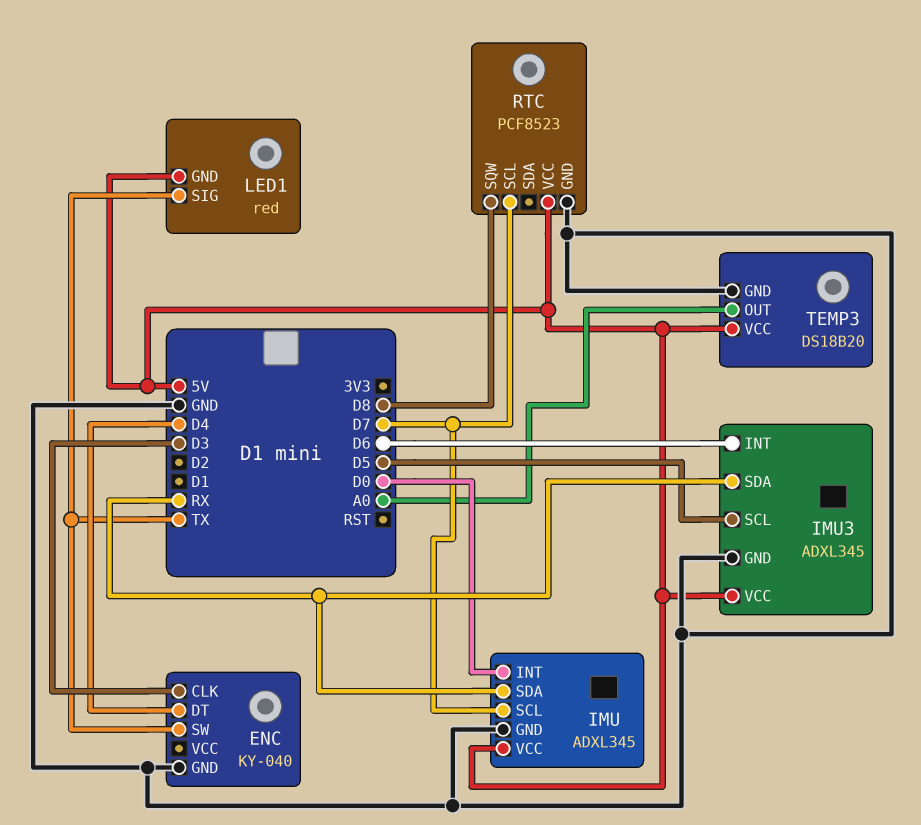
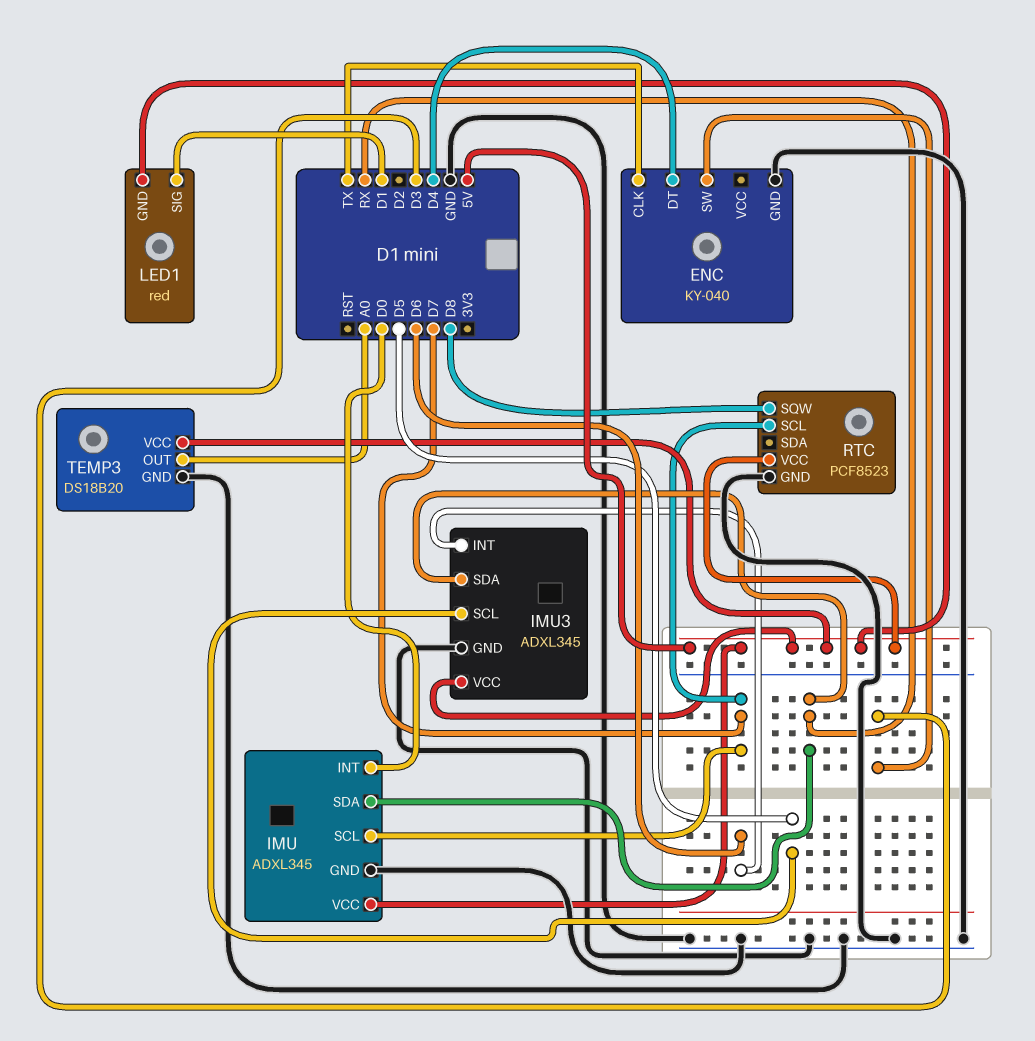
ENC pin CLK: D3 -> TX
ENC pin SW: TX -> D3
LED1 pin SIG: TX -> D1

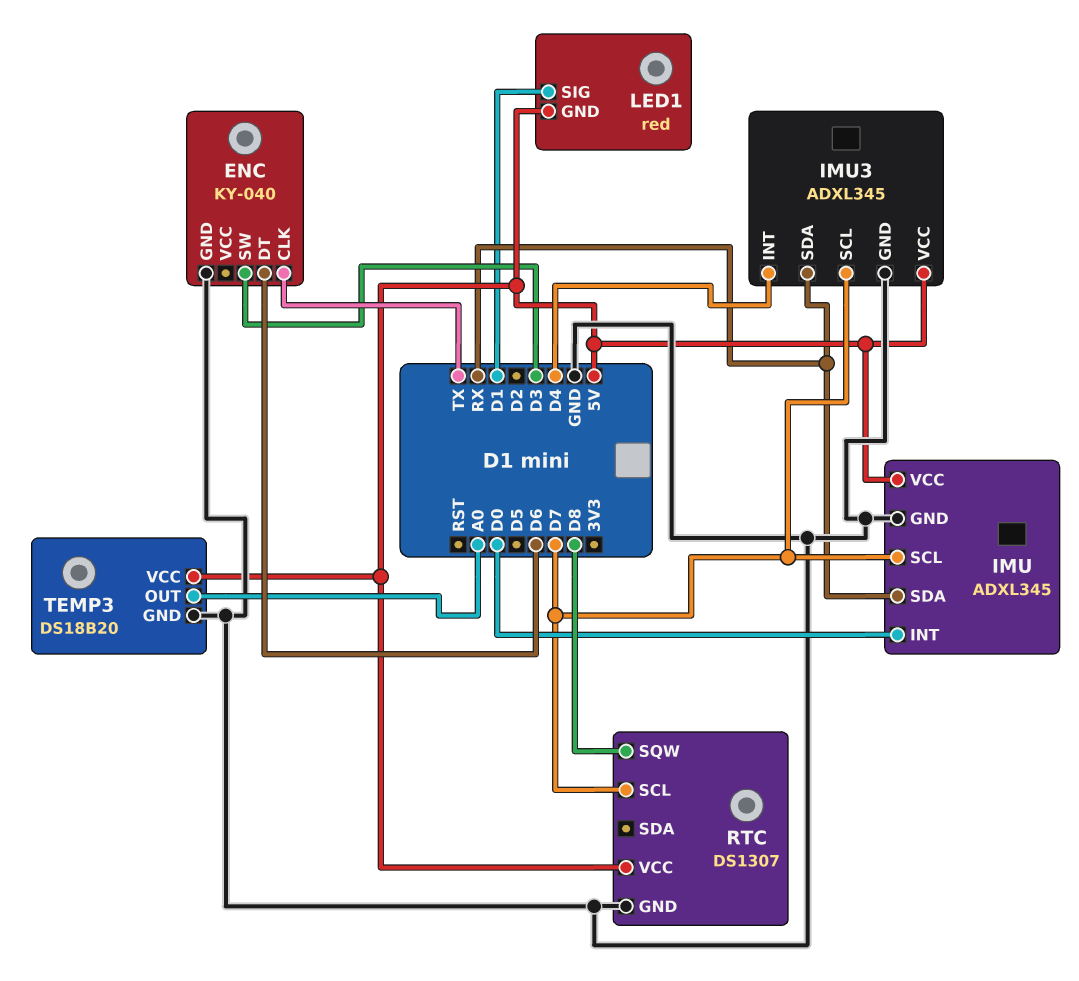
ENC pin DT: D4 -> D6
IMU3 pin INT: D6 -> D4
IMU3 pin SCL: D5 -> D7
RTC: PCF8523 -> DS1307

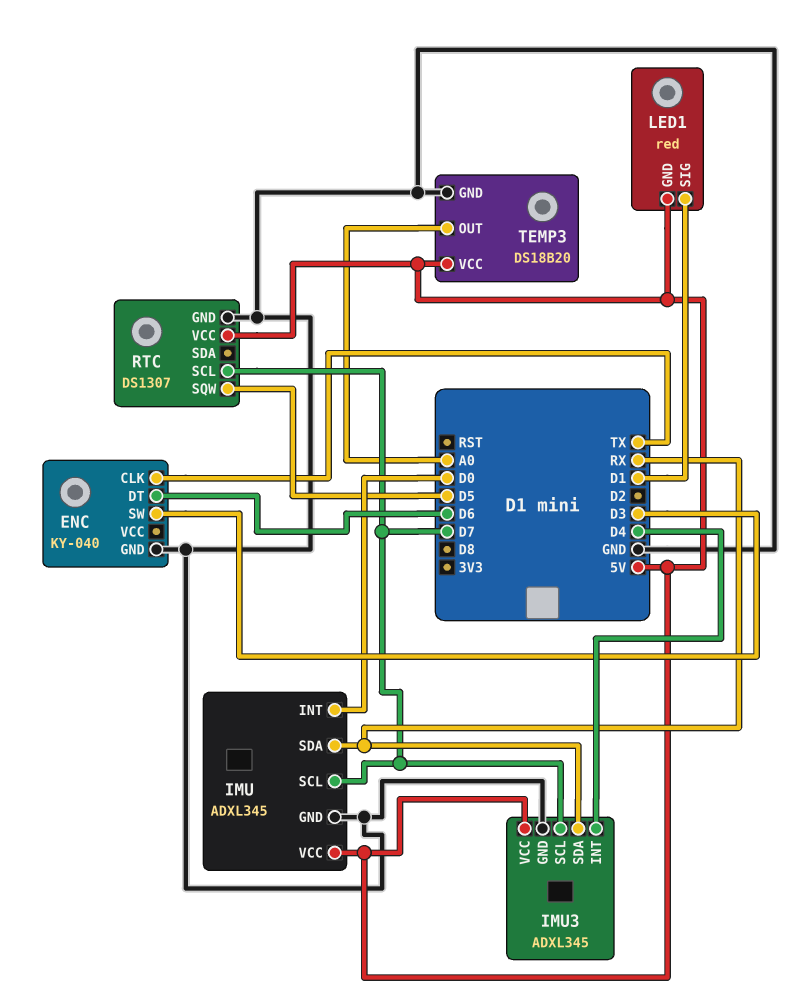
RTC pin SQW: D8 -> D5

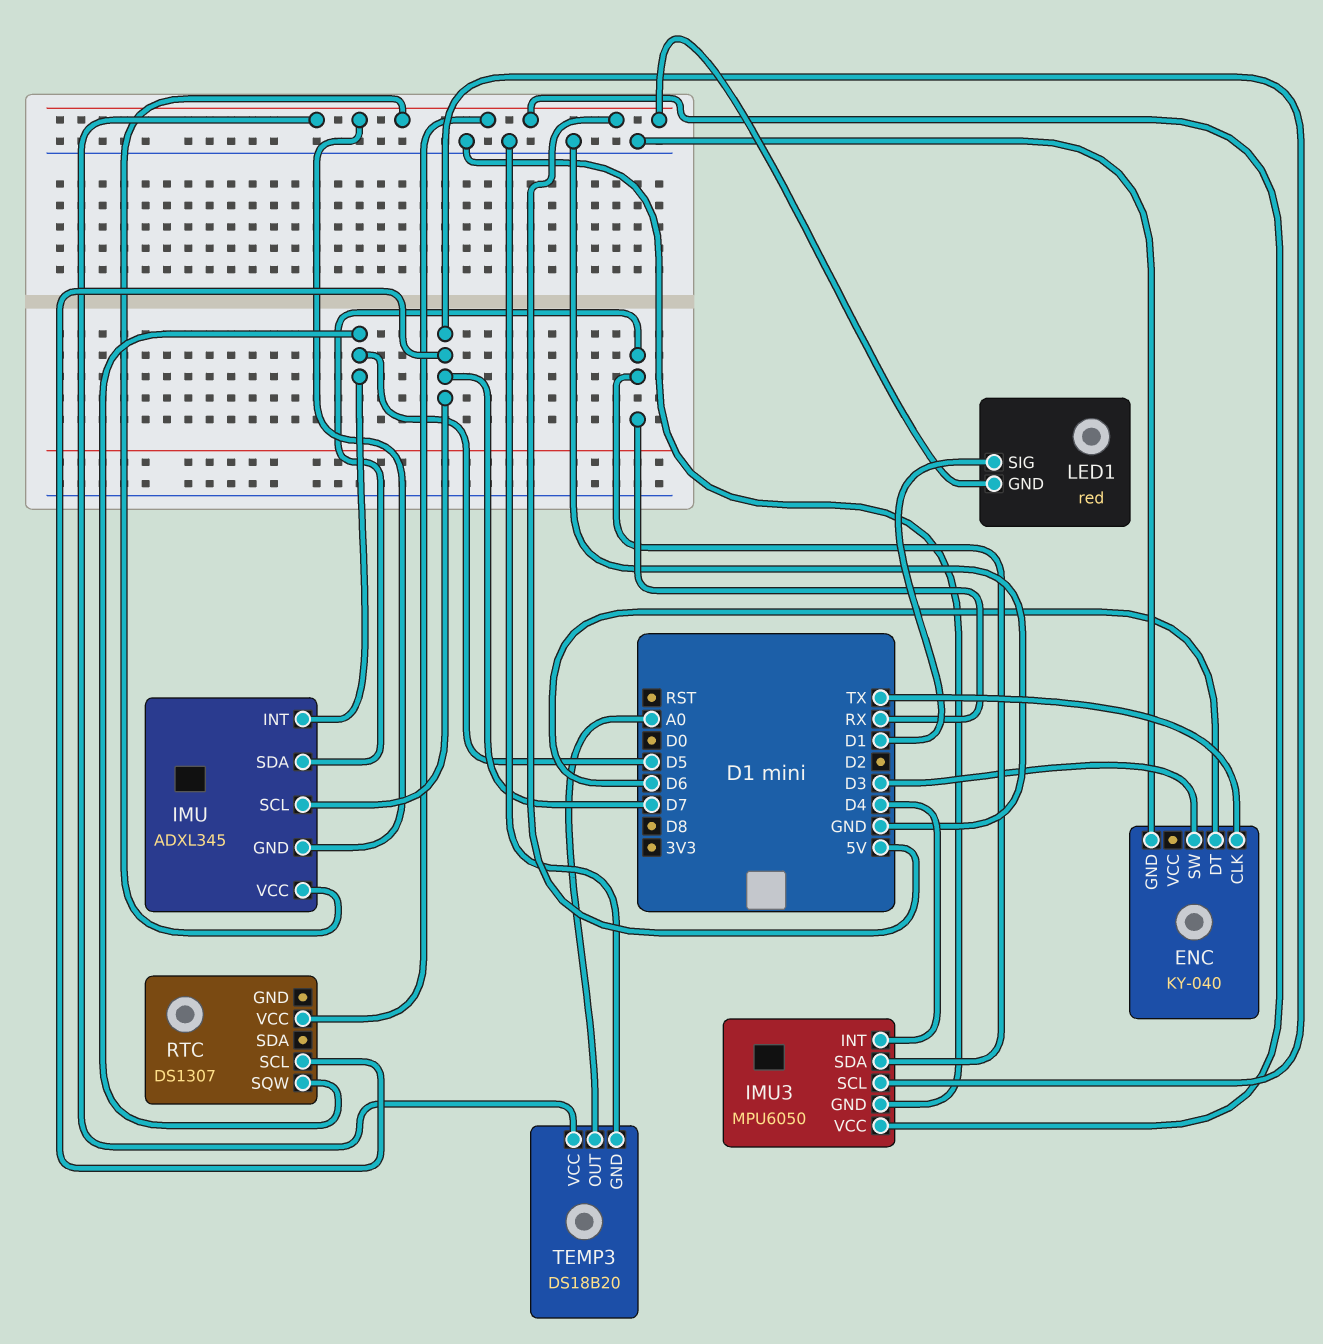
IMU pin GND: GND -> 5V
IMU pin INT: D0 -> D5
IMU3: ADXL345 -> MPU6050
RTC pin GND: GND -> none

